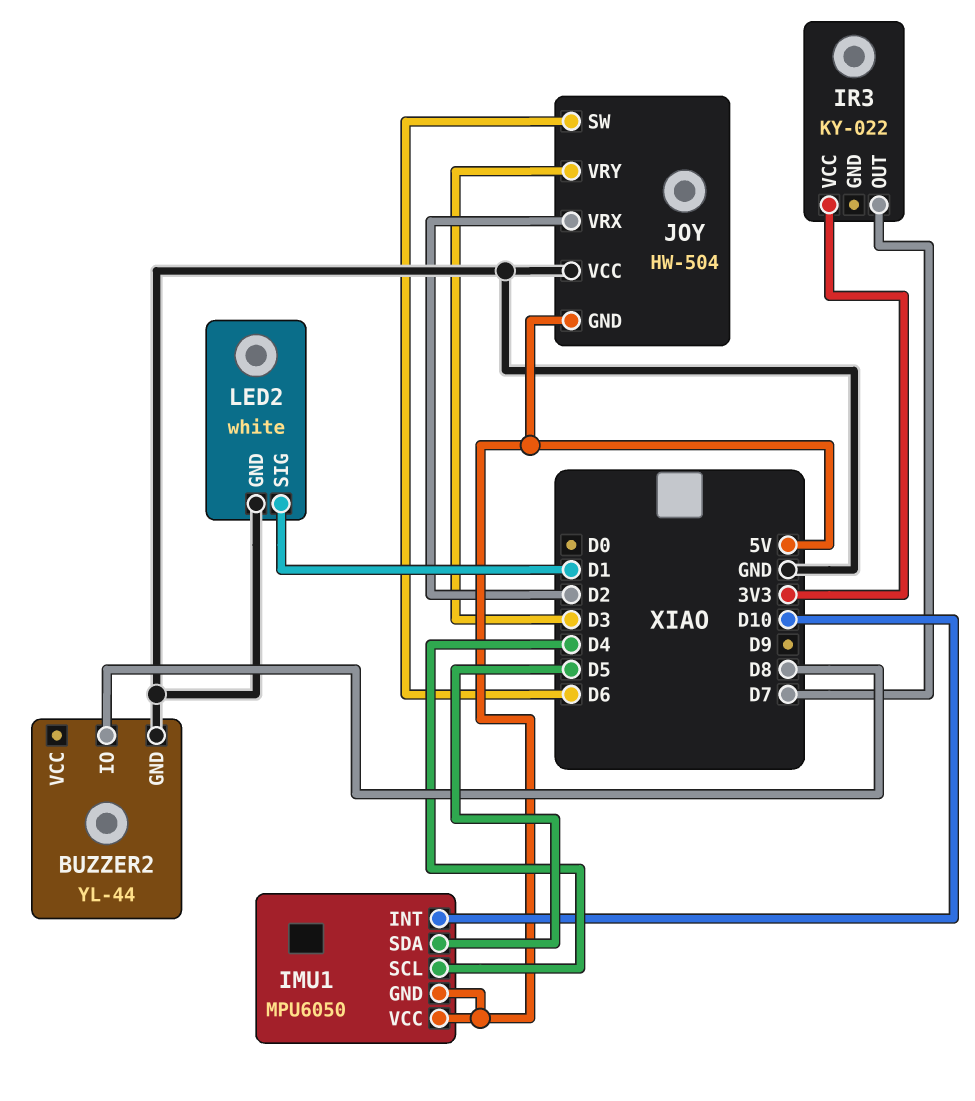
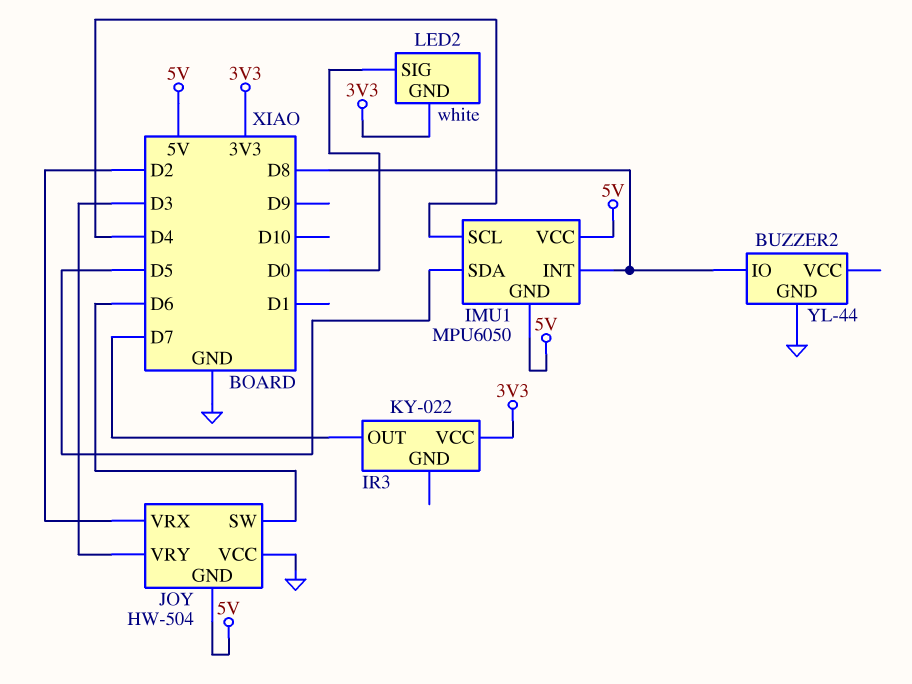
IMU1 pin INT: D10 -> D8
LED2 pin GND: GND -> 3V3
LED2 pin SIG: D1 -> D0

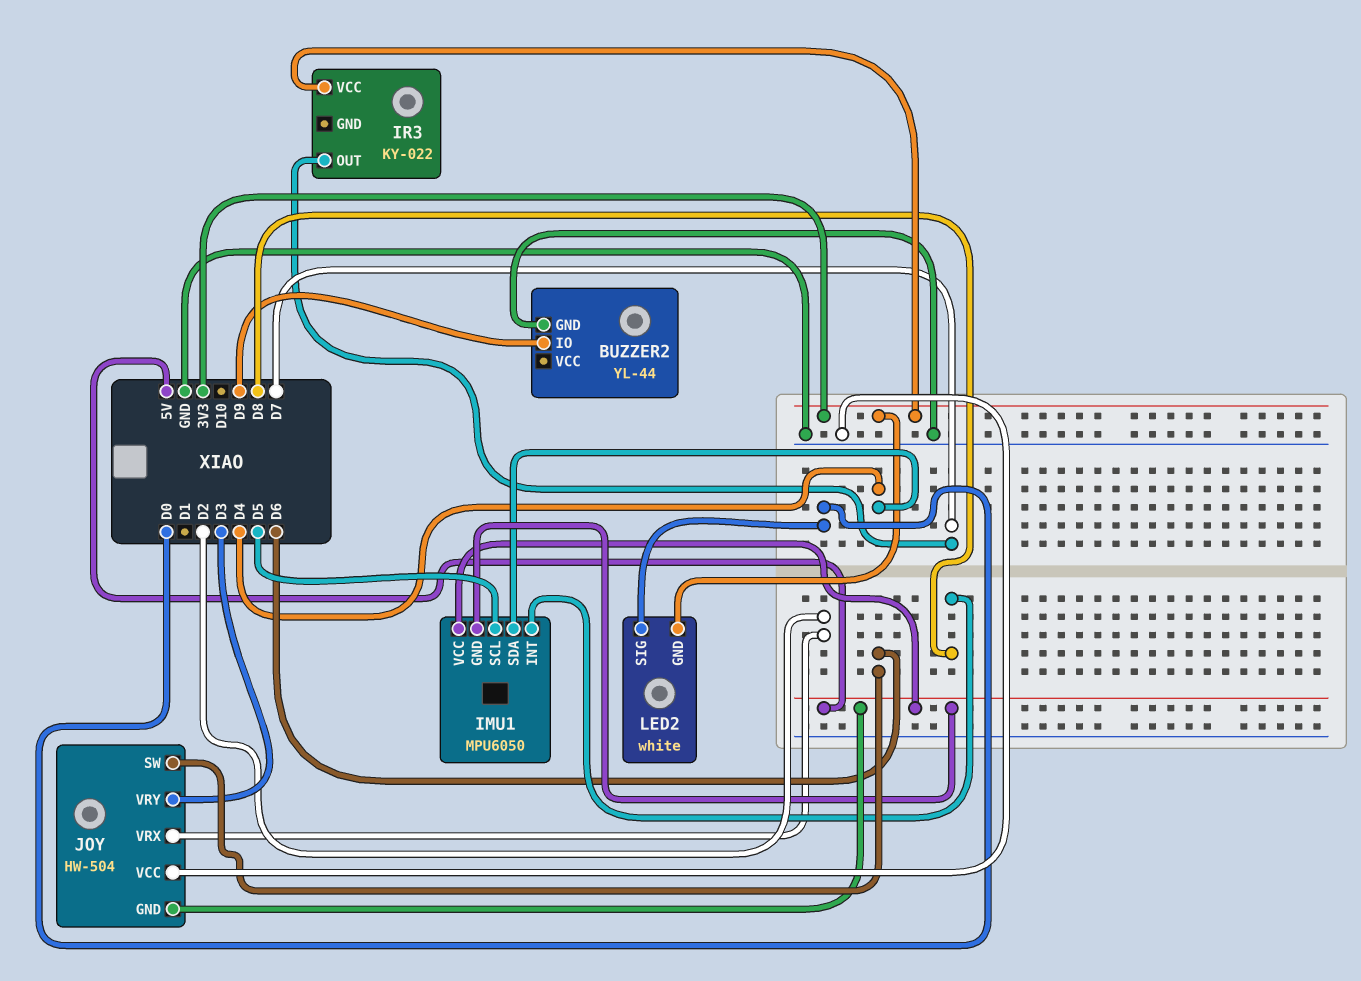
BUZZER2 pin IO: D8 -> D9
IMU1 pin SCL: D4 -> D5
IMU1 pin SDA: D5 -> D4

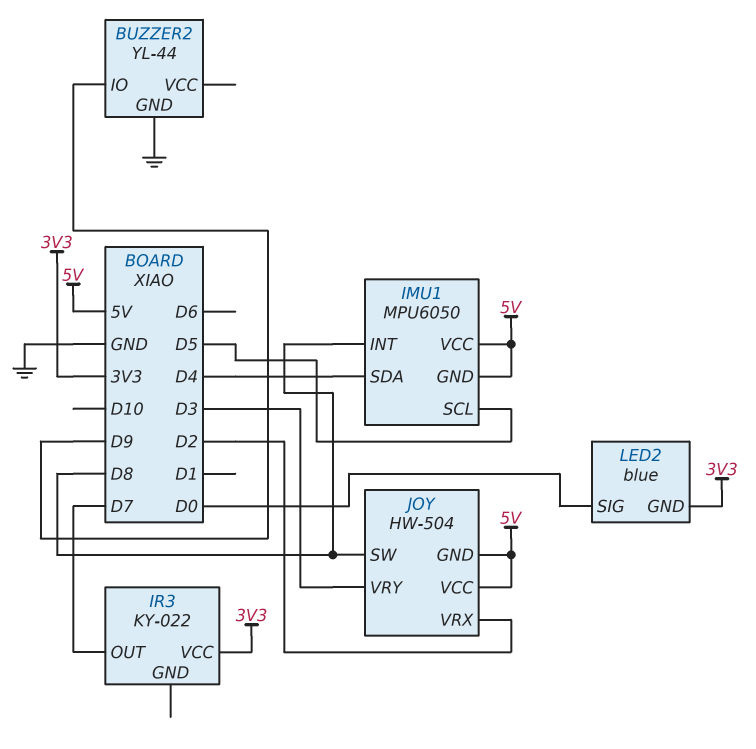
JOY pin SW: D6 -> D8
JOY pin VCC: GND -> 5V
LED2: white -> blue

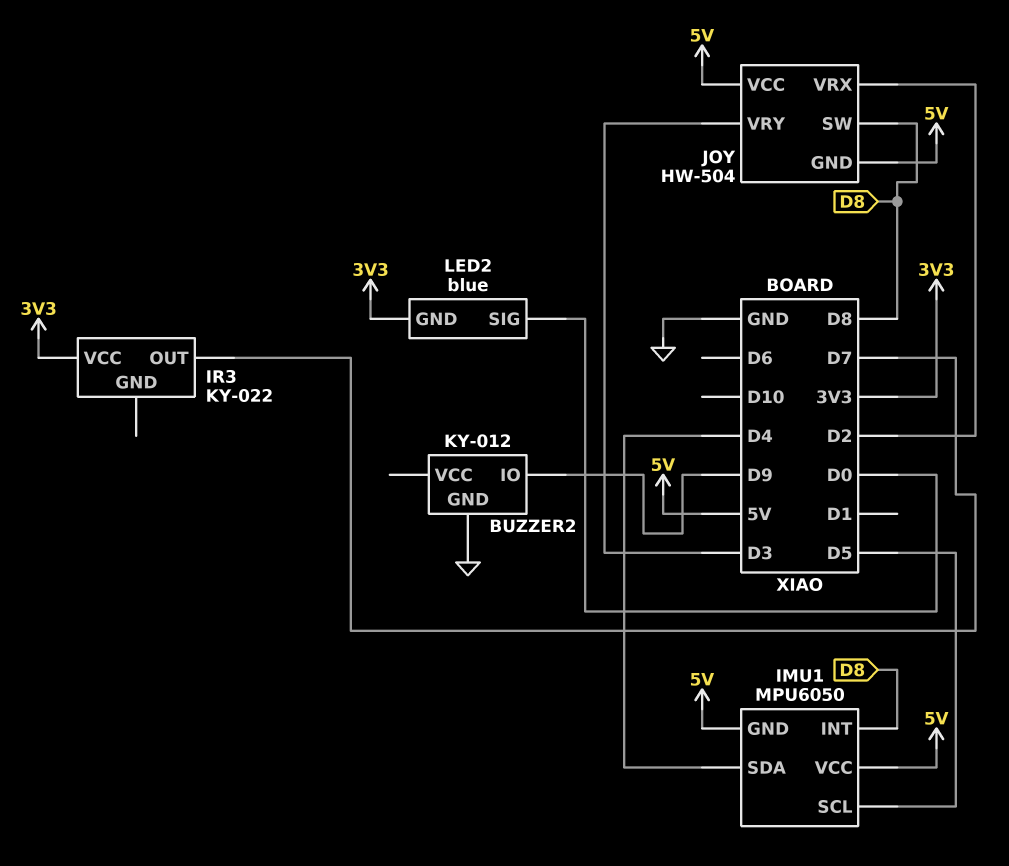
BUZZER2: YL-44 -> KY-012

